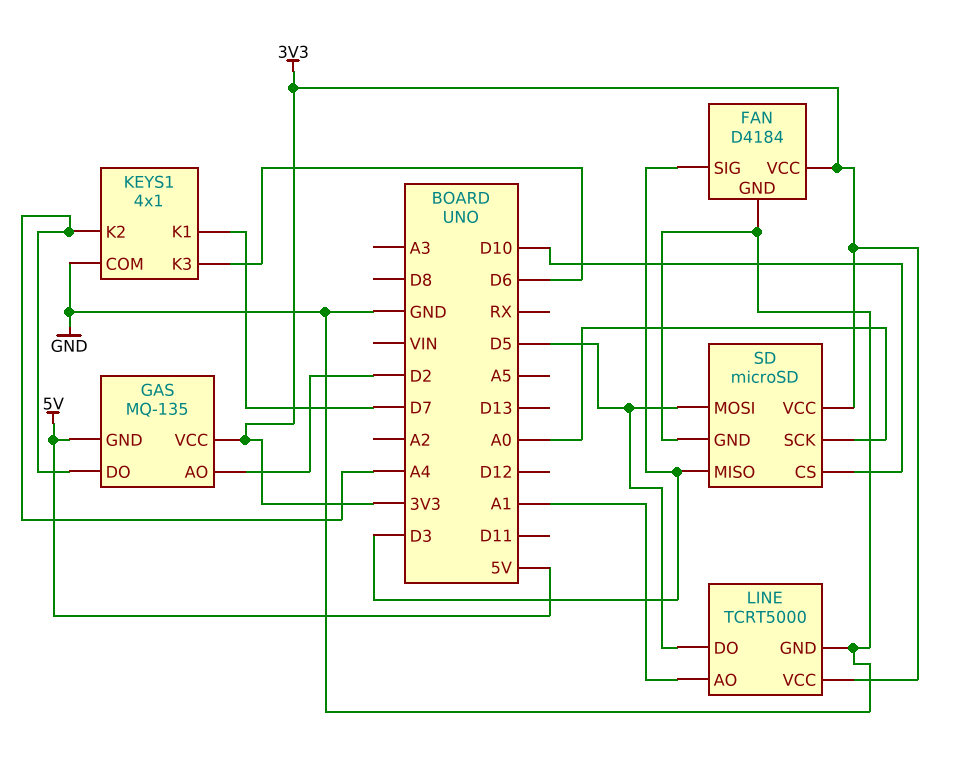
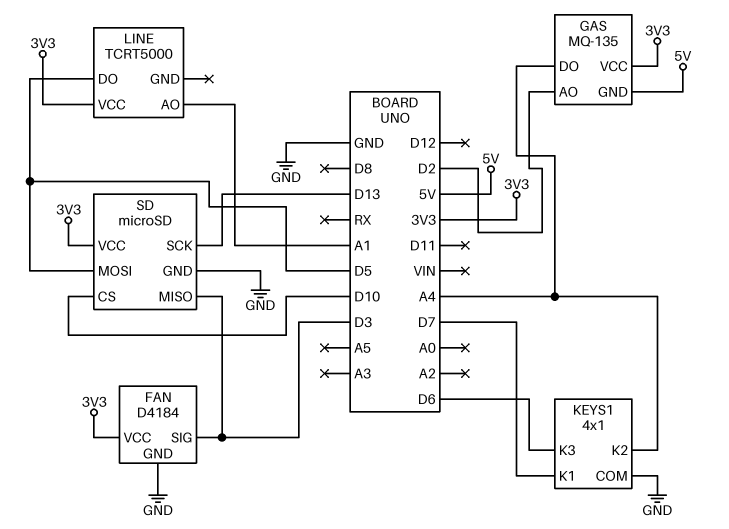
LINE pin GND: GND -> none
SD pin SCK: A0 -> D13

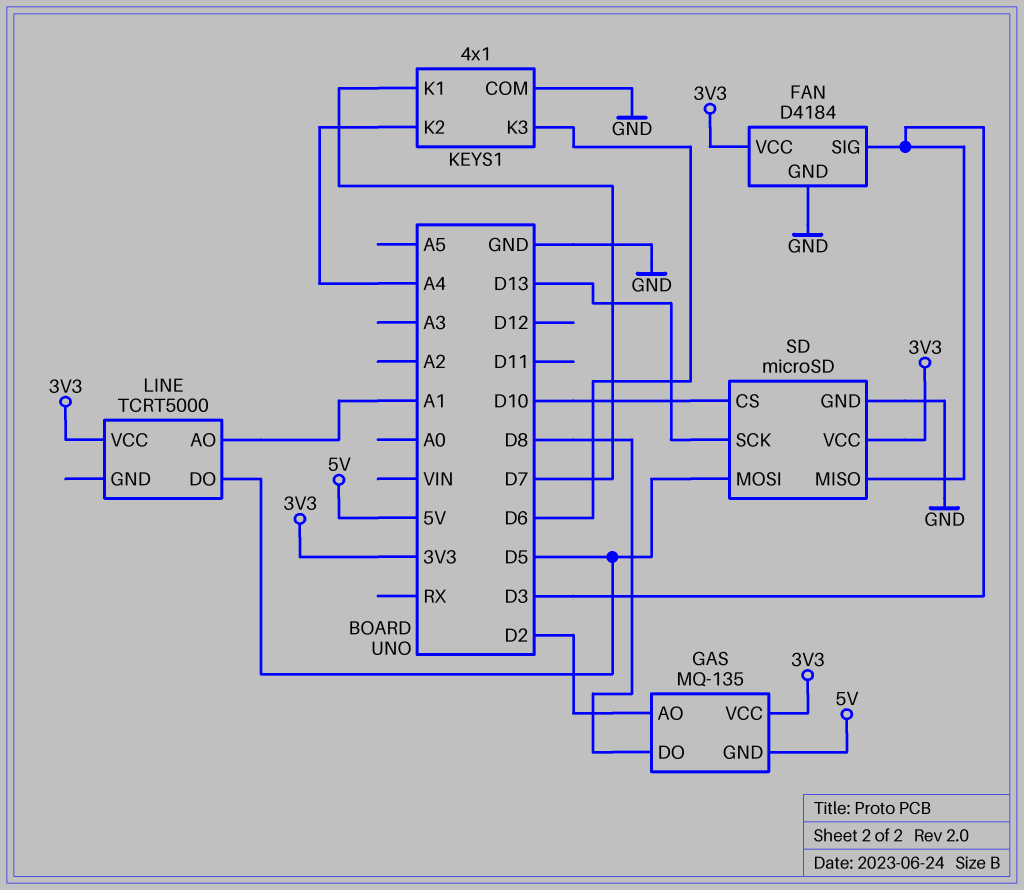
GAS pin DO: A4 -> D8

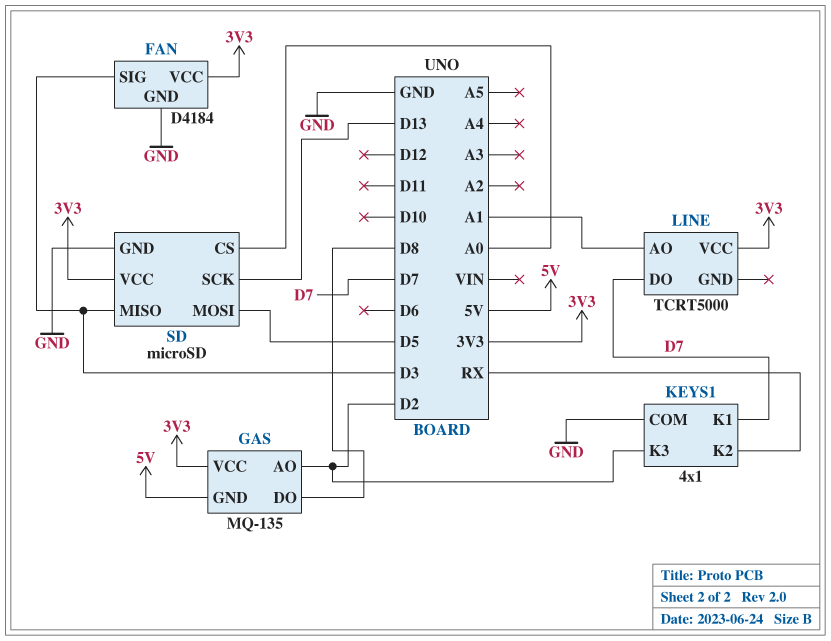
KEYS1 pin K2: A4 -> RX
KEYS1 pin K3: D6 -> D2
LINE pin DO: D5 -> D7
SD pin CS: D10 -> A0

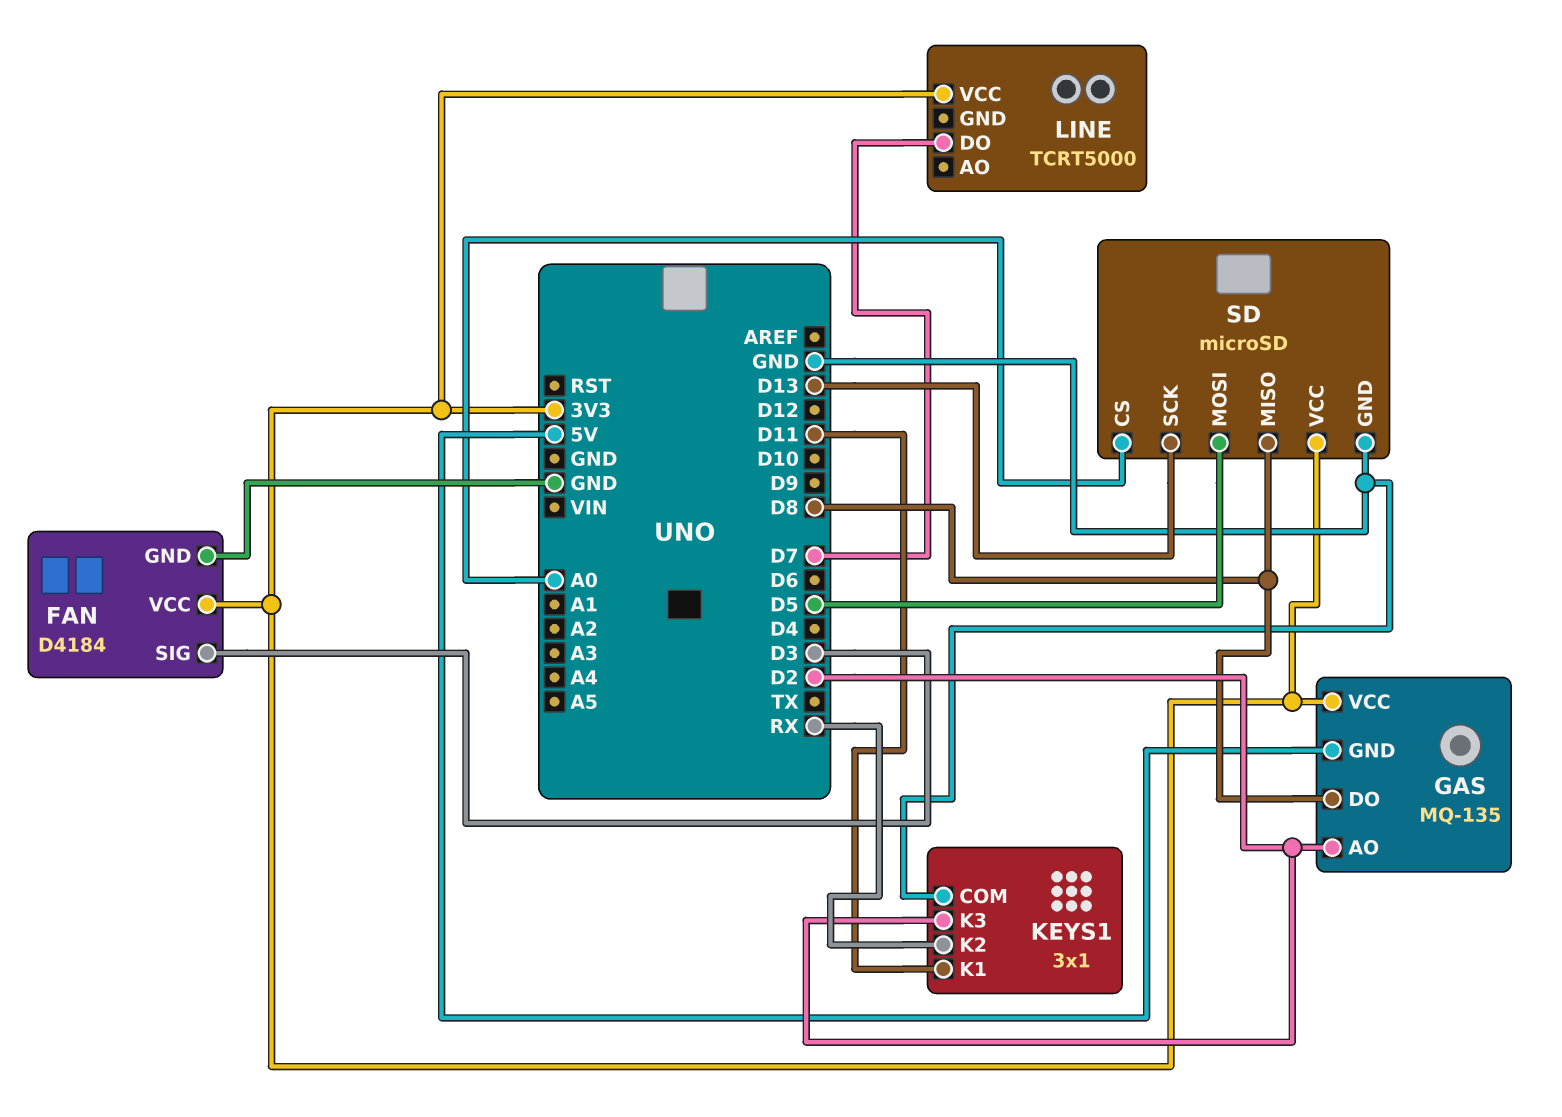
KEYS1: 4x1 -> 3x1
KEYS1 pin K1: D7 -> D11
LINE pin AO: A1 -> none
SD pin MISO: D3 -> D8

